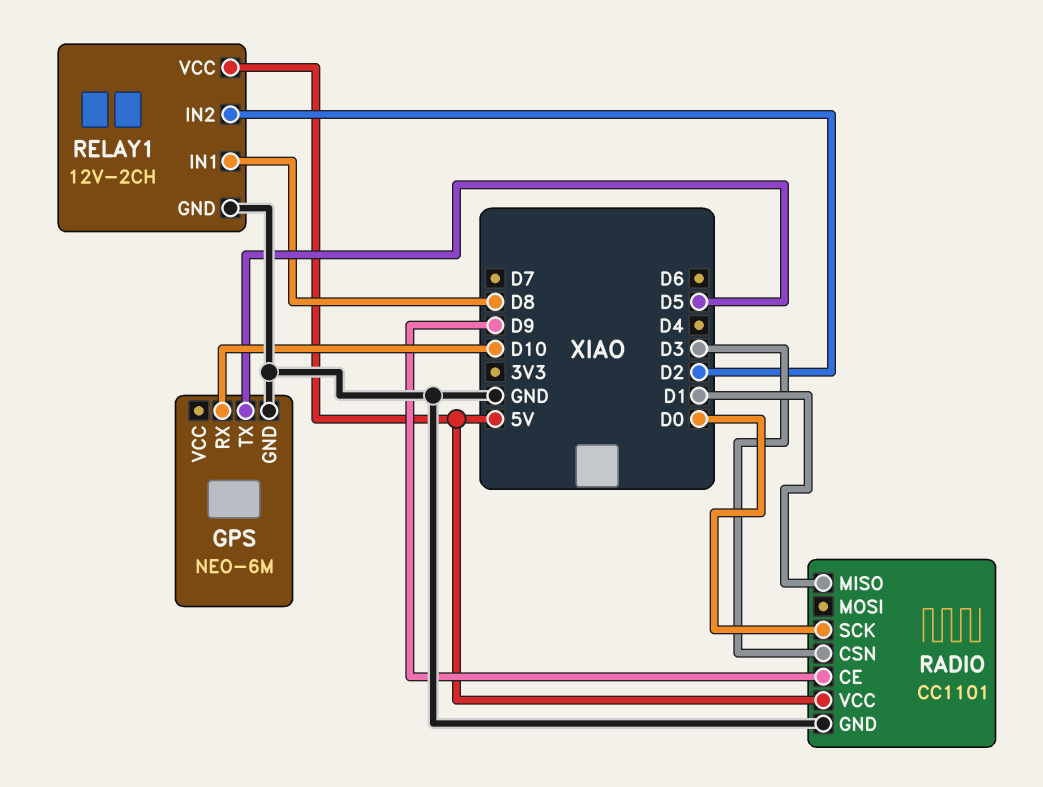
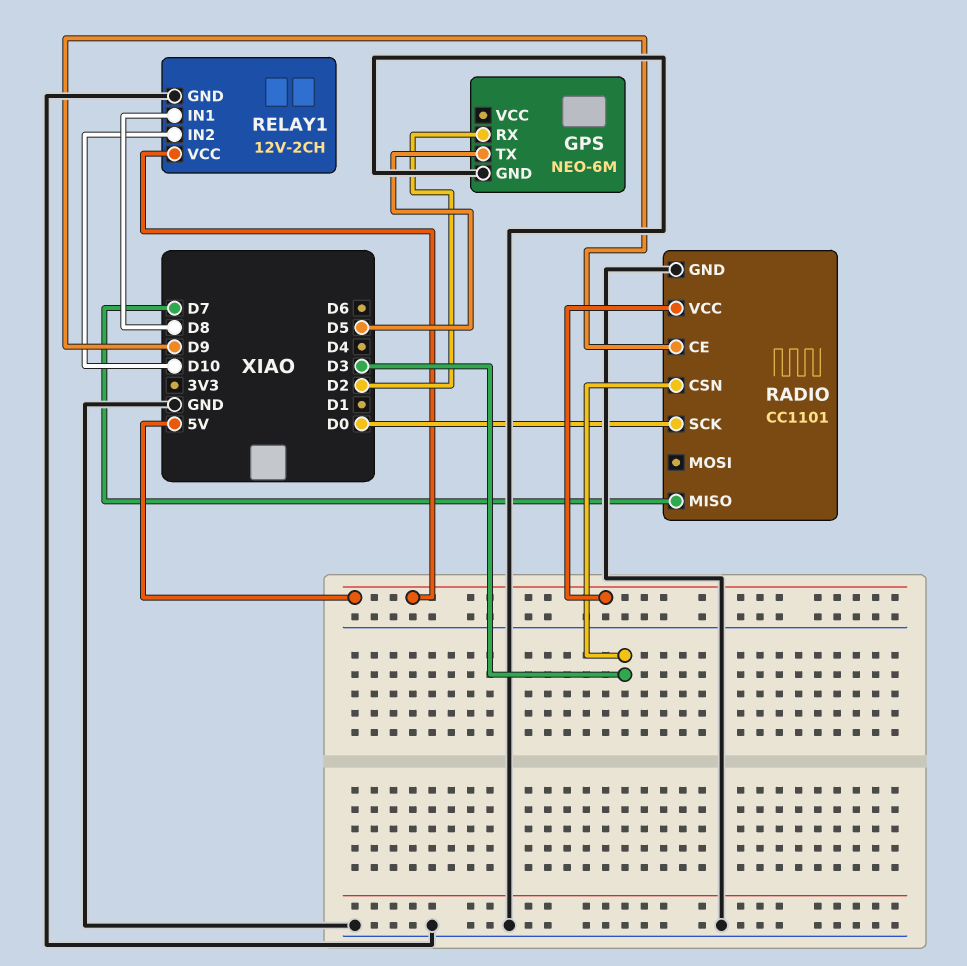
GPS pin RX: D10 -> D2
RADIO pin MISO: D1 -> D7
RELAY1 pin IN2: D2 -> D10

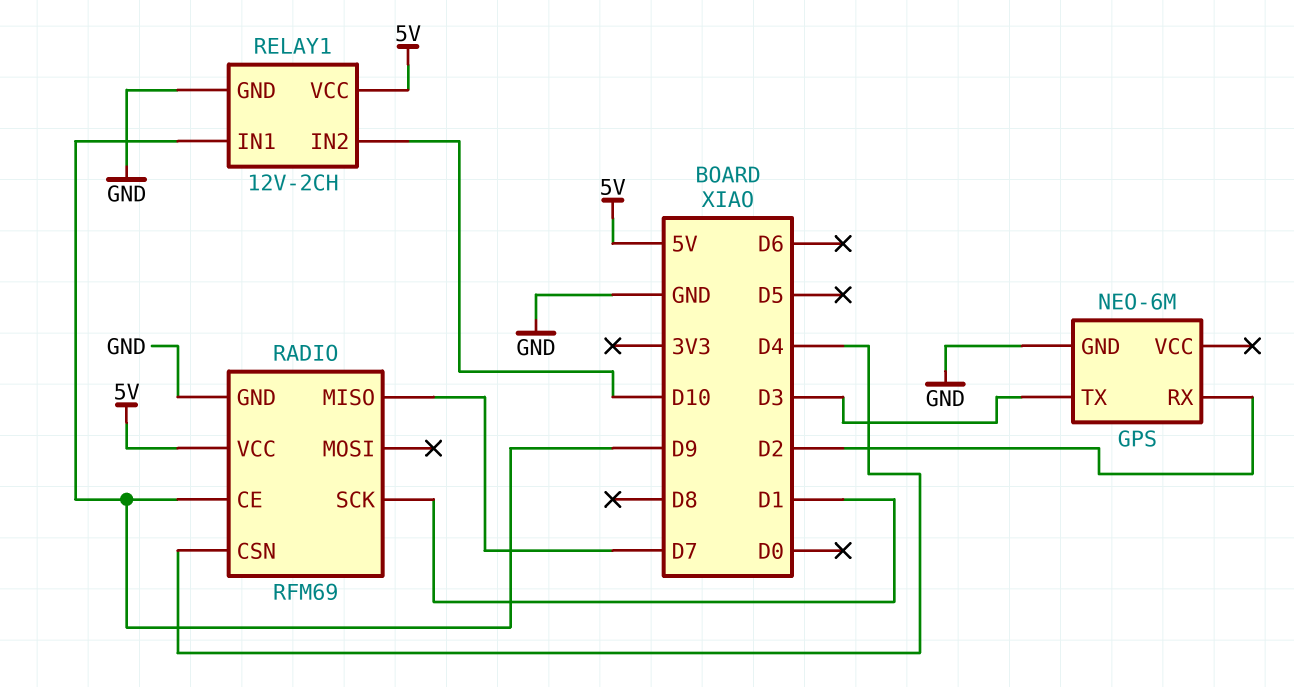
GPS pin TX: D5 -> D3
RADIO: CC1101 -> RFM69
RADIO pin CSN: D3 -> D4
RADIO pin SCK: D0 -> D1
RELAY1 pin IN1: D8 -> D9

